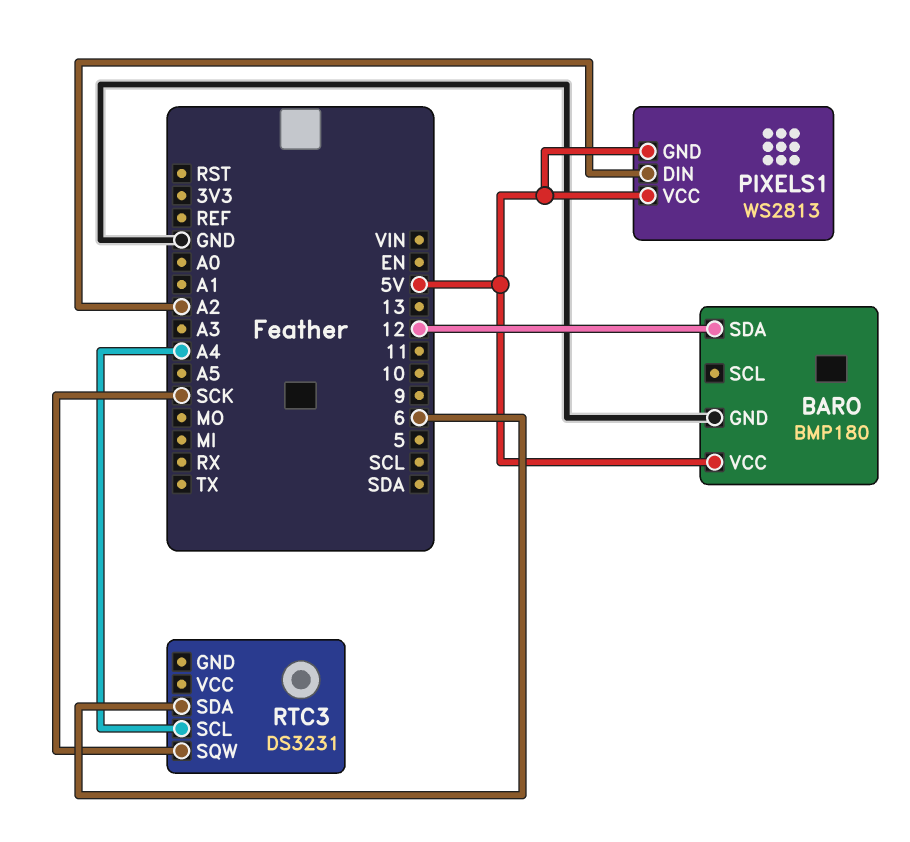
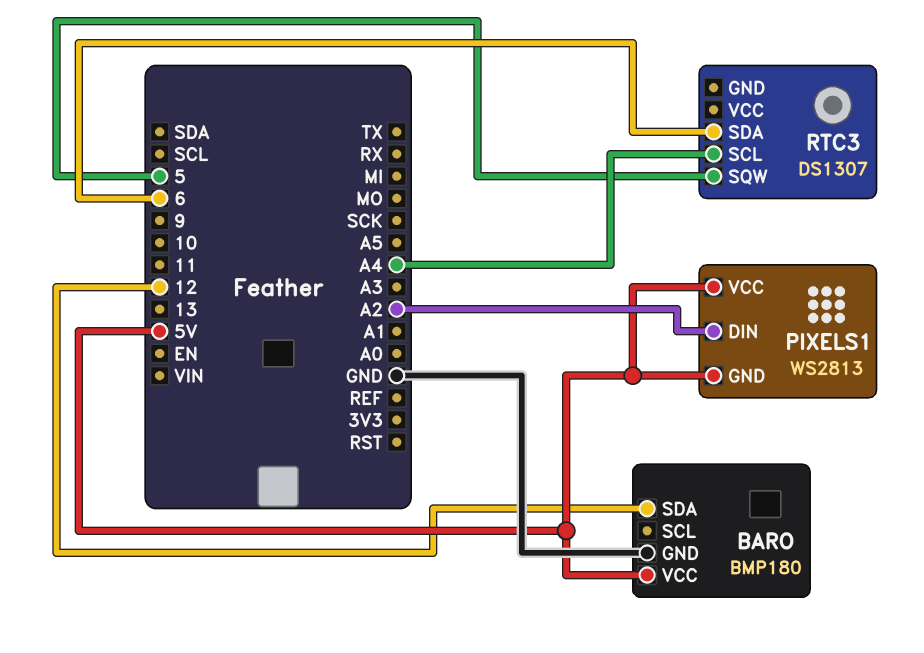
RTC3: DS3231 -> DS1307
RTC3 pin SQW: SCK -> 5

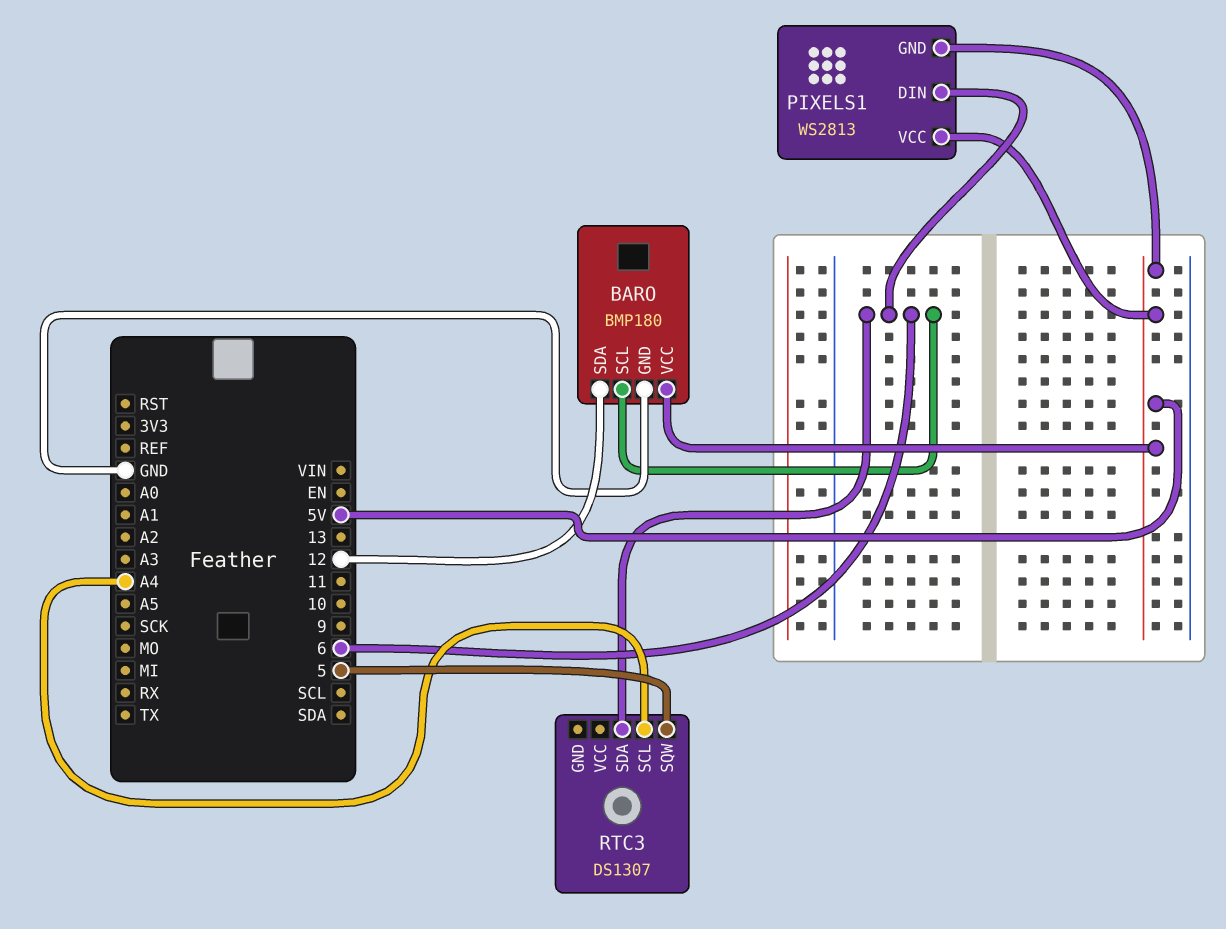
BARO pin SCL: none -> 6
PIXELS1 pin DIN: A2 -> 6

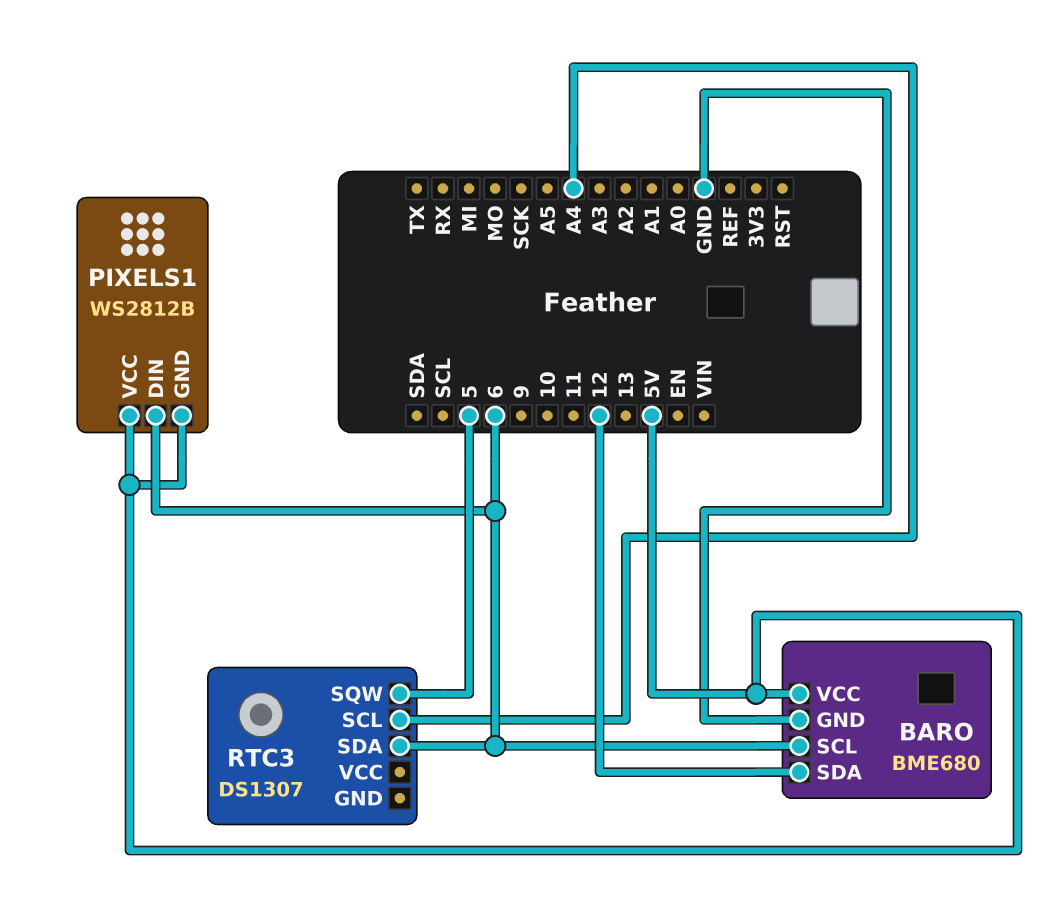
BARO: BMP180 -> BME680
PIXELS1: WS2813 -> WS2812B

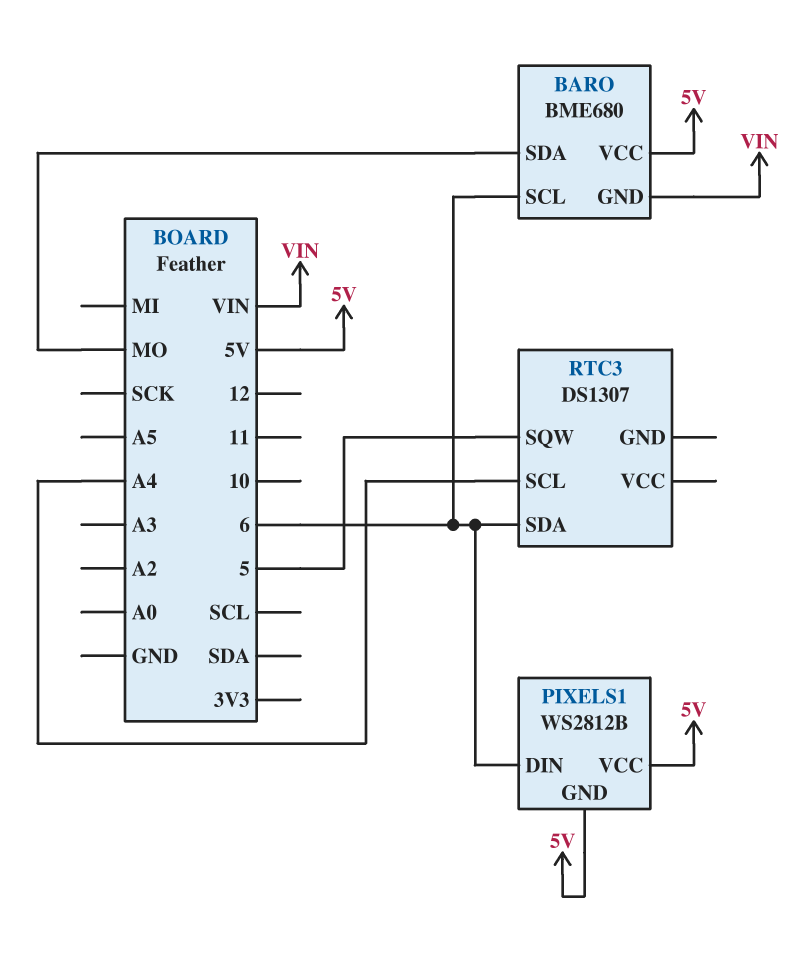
BARO pin GND: GND -> VIN
BARO pin SDA: 12 -> MO

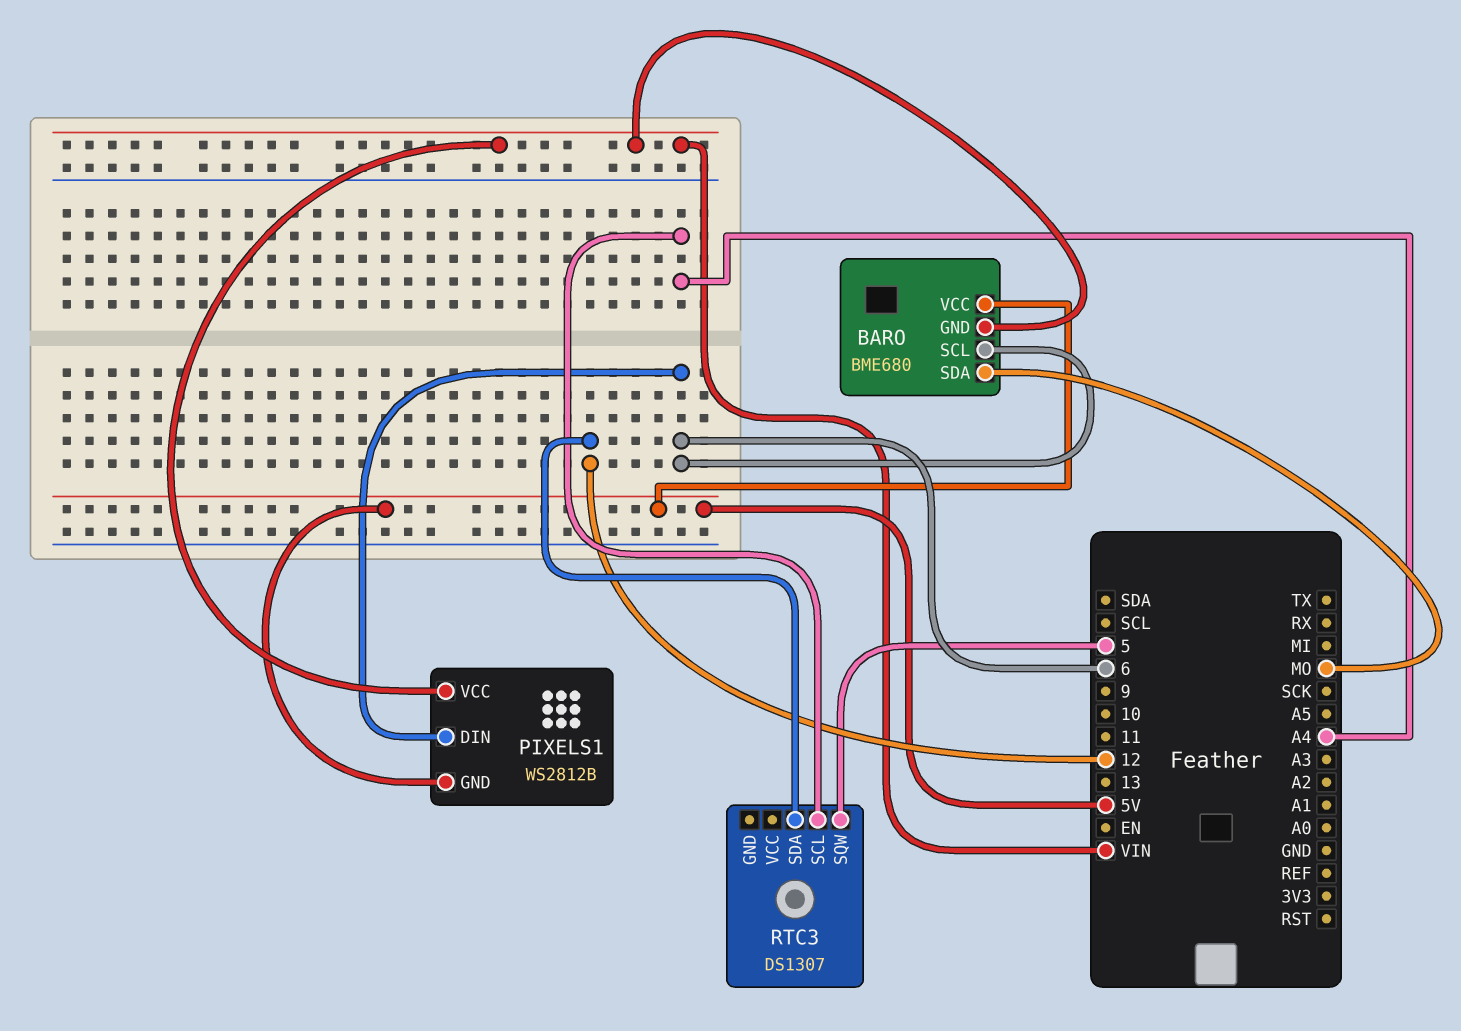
PIXELS1 pin VCC: 5V -> VIN
RTC3 pin SDA: 6 -> 12

